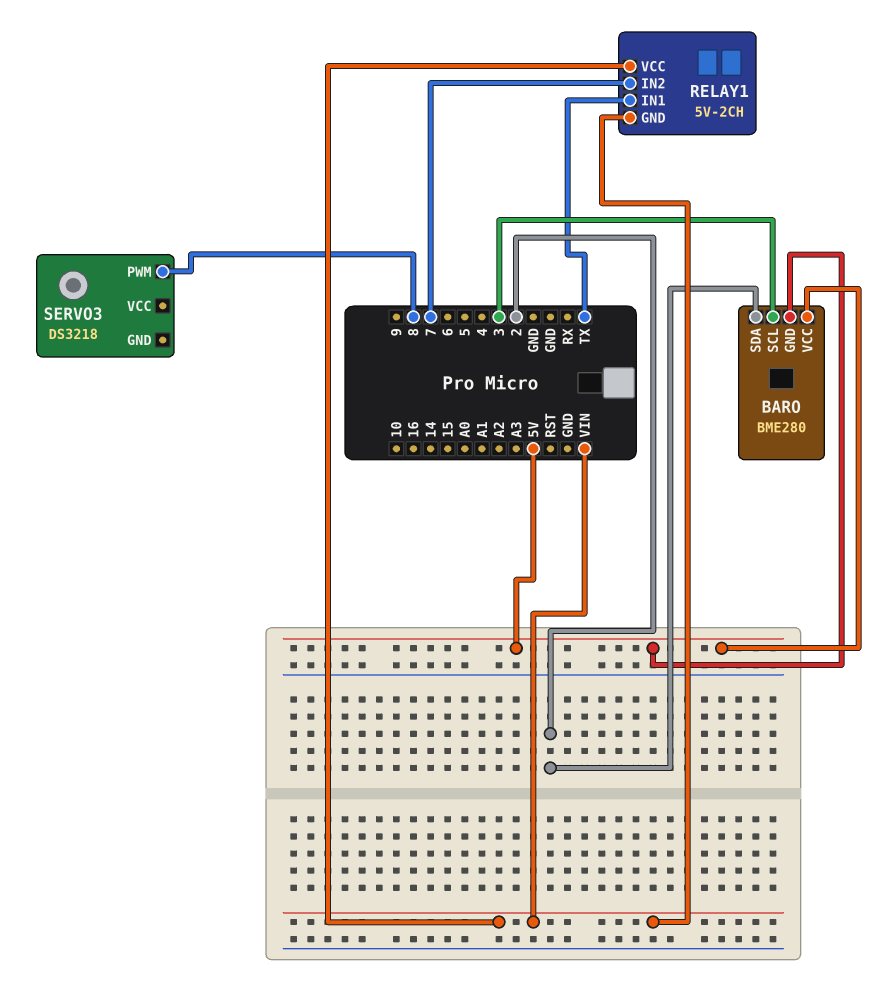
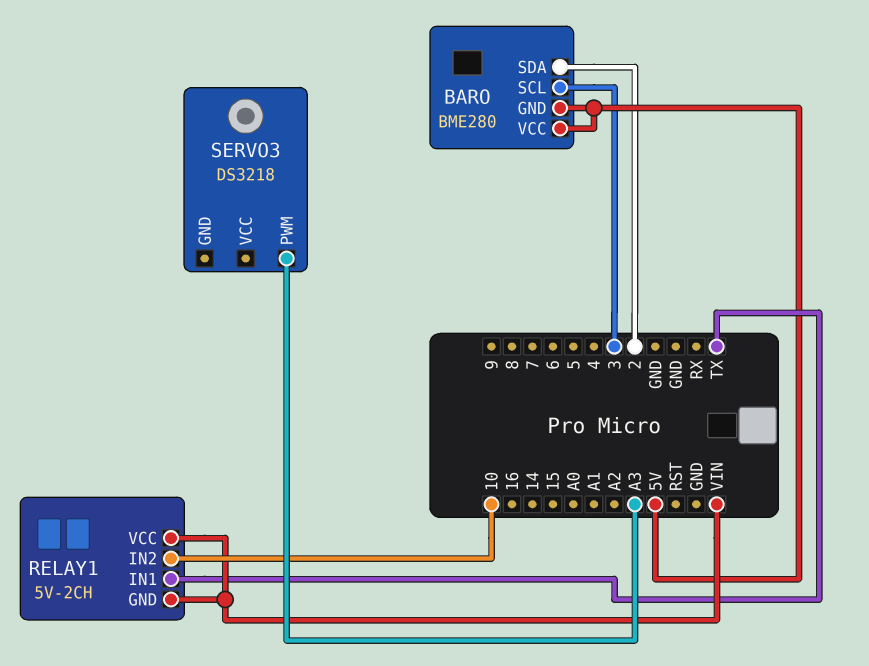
RELAY1 pin IN2: 7 -> 10
SERVO3 pin PWM: 8 -> A3

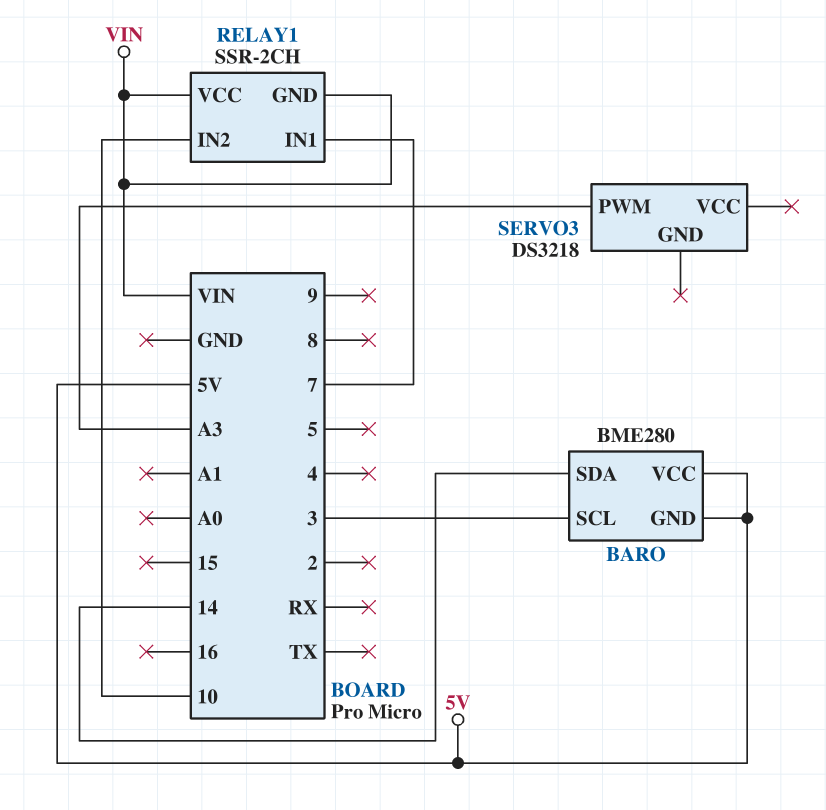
BARO pin SDA: 2 -> 14
RELAY1: 5V-2CH -> SSR-2CH
RELAY1 pin IN1: TX -> 7

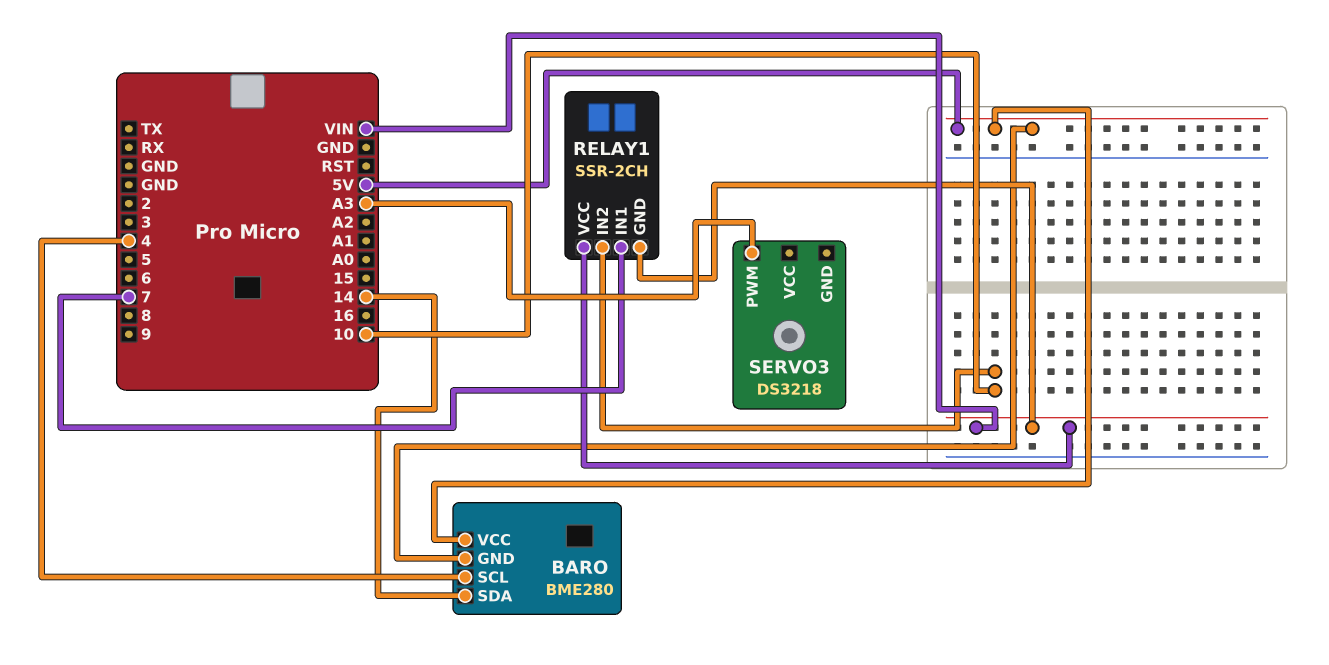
BARO pin SCL: 3 -> 4

